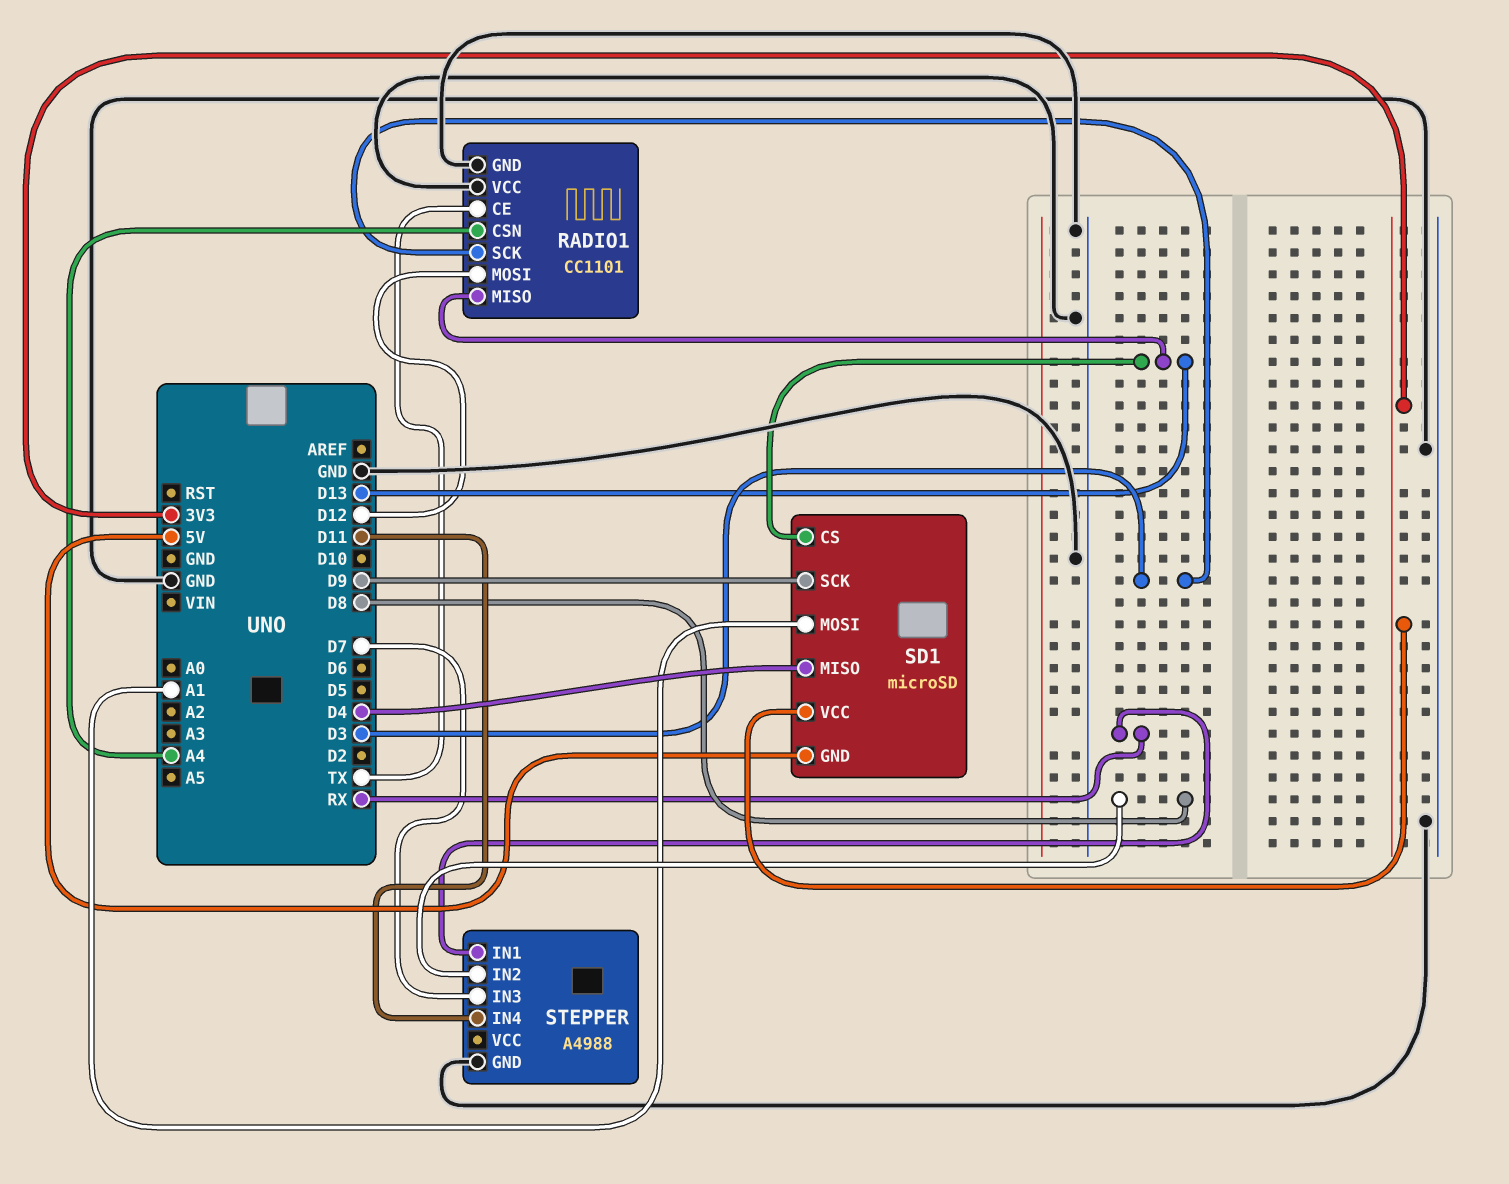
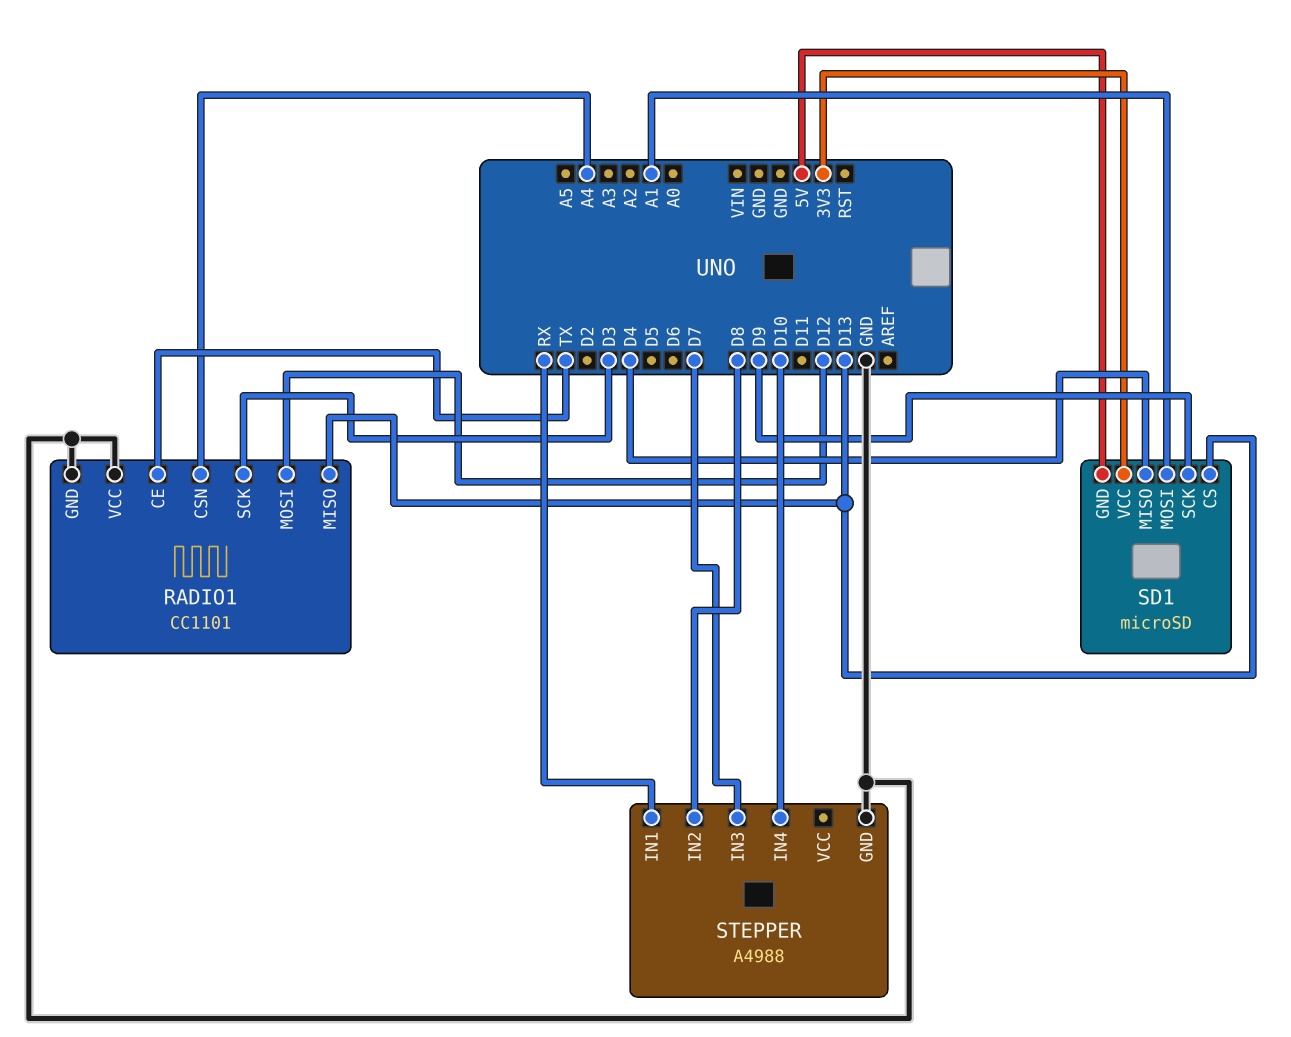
STEPPER pin IN4: D11 -> D10

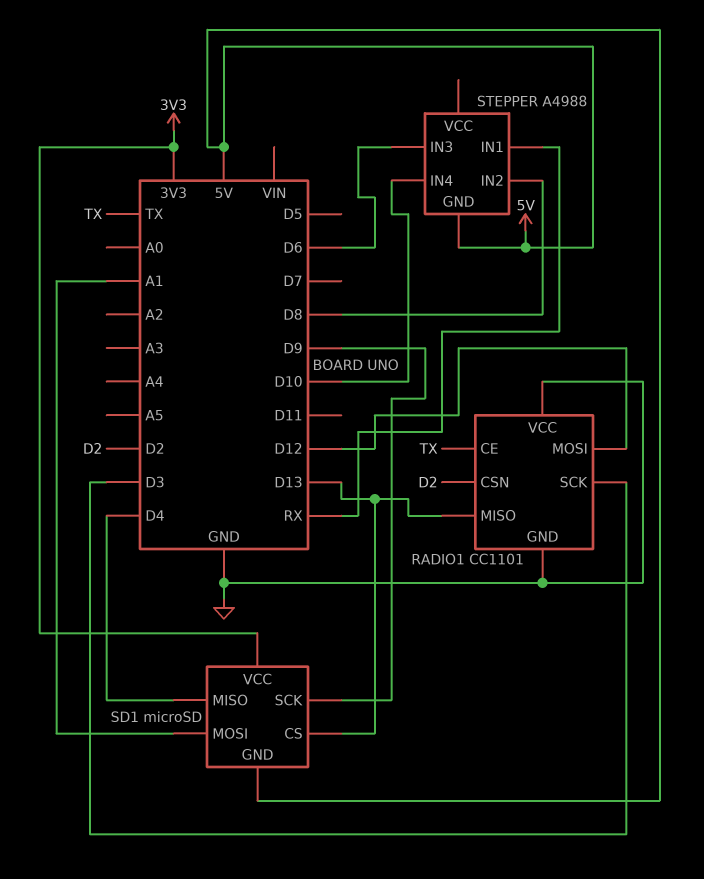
RADIO1 pin CSN: A4 -> D2
STEPPER pin GND: GND -> 5V
STEPPER pin IN3: D7 -> D6

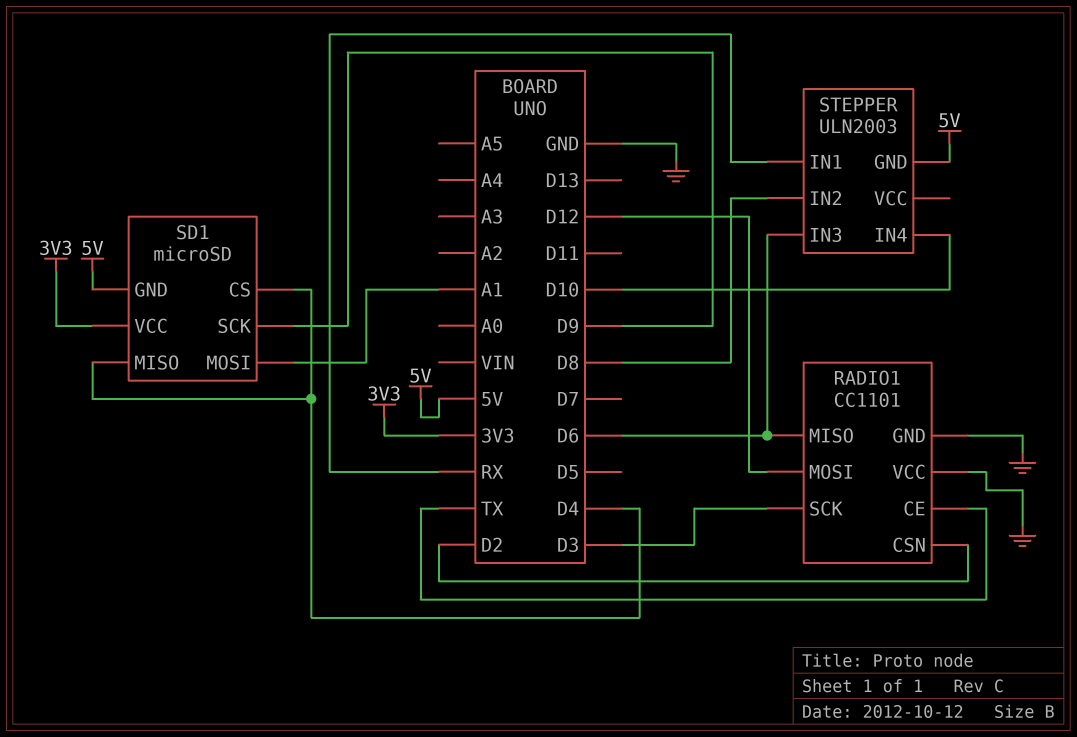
RADIO1 pin MISO: D13 -> D6
SD1 pin CS: D13 -> D4
STEPPER: A4988 -> ULN2003

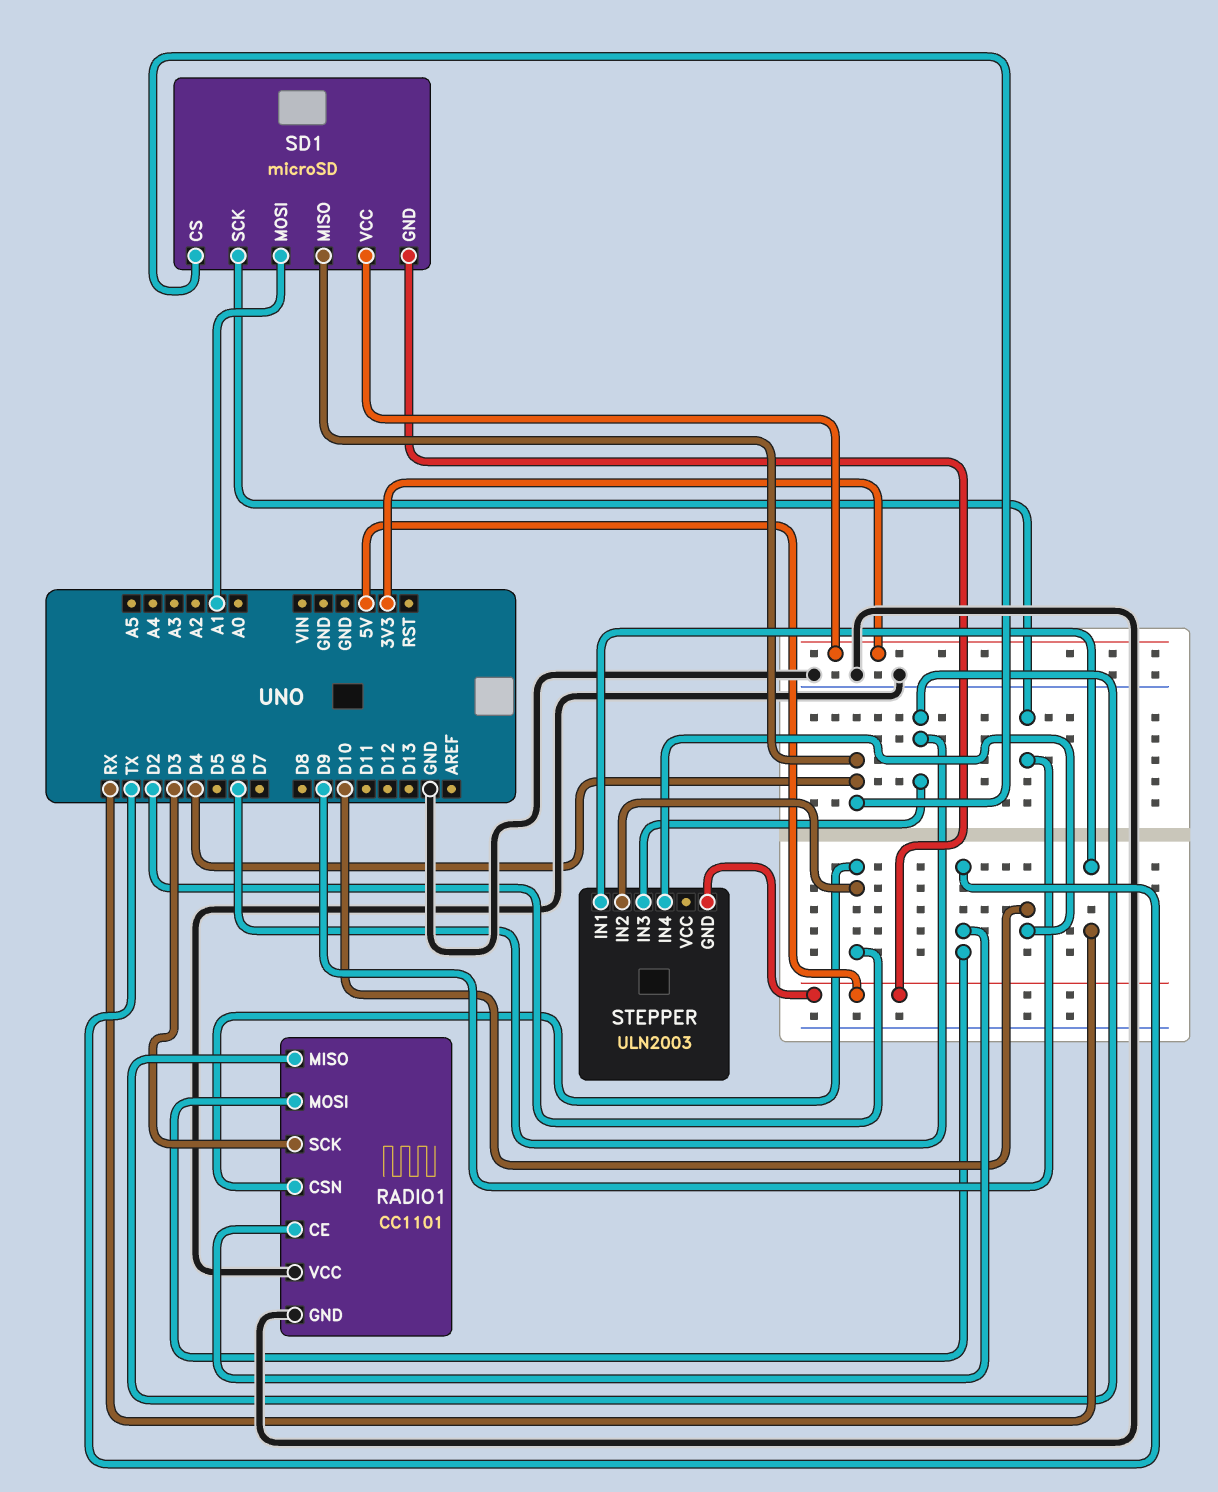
RADIO1 pin MOSI: D12 -> TX
STEPPER pin IN2: D8 -> D2

